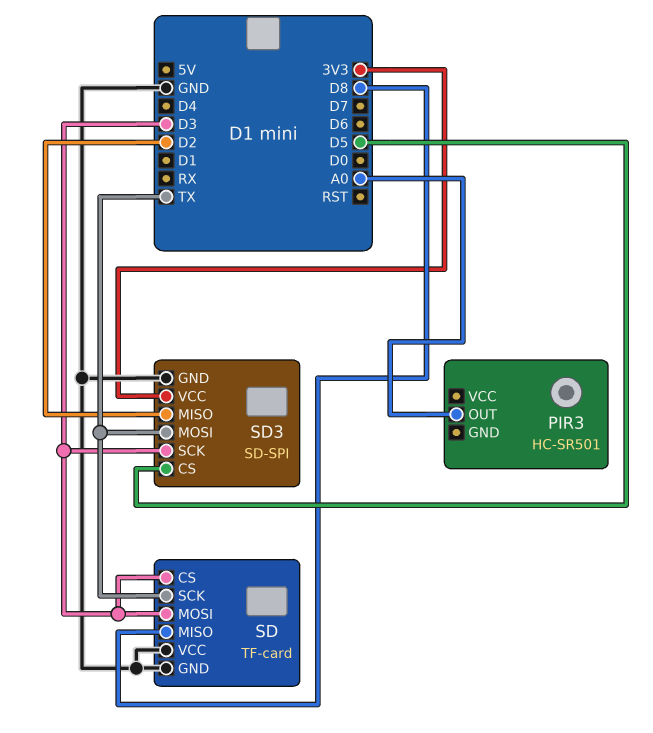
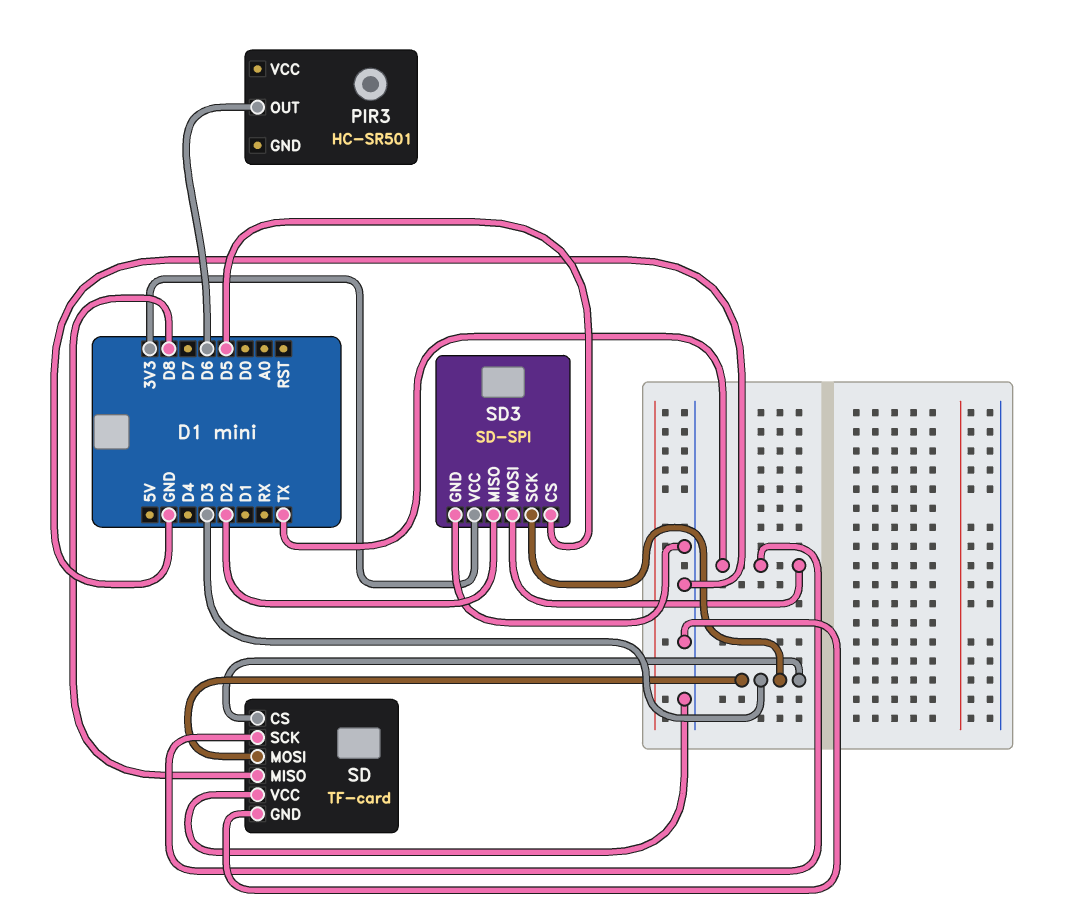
PIR3 pin OUT: A0 -> D6

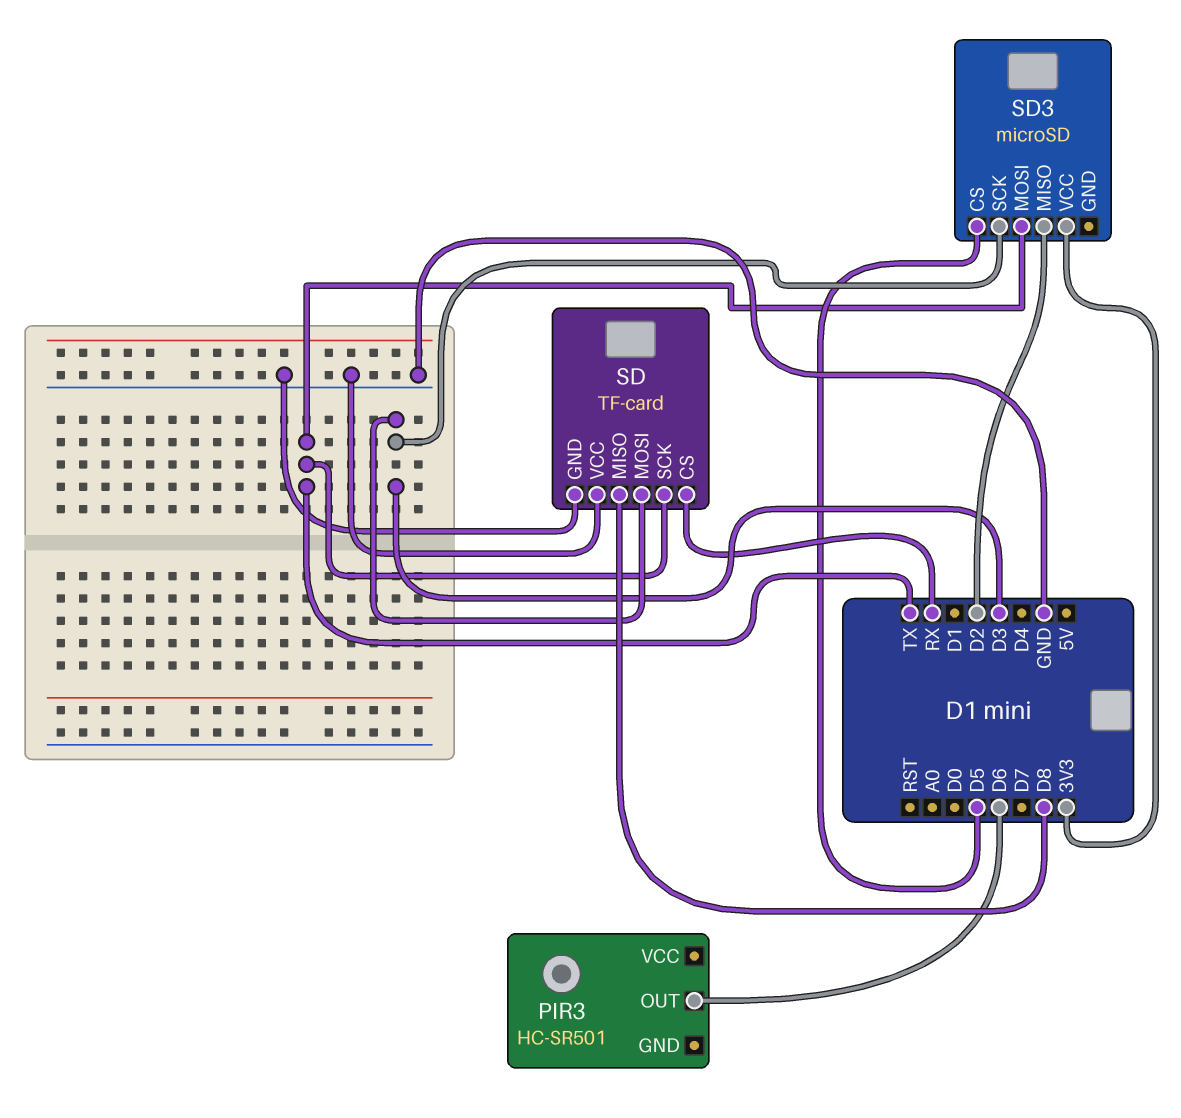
SD pin CS: D3 -> RX
SD3: SD-SPI -> microSD
SD3 pin GND: GND -> none

